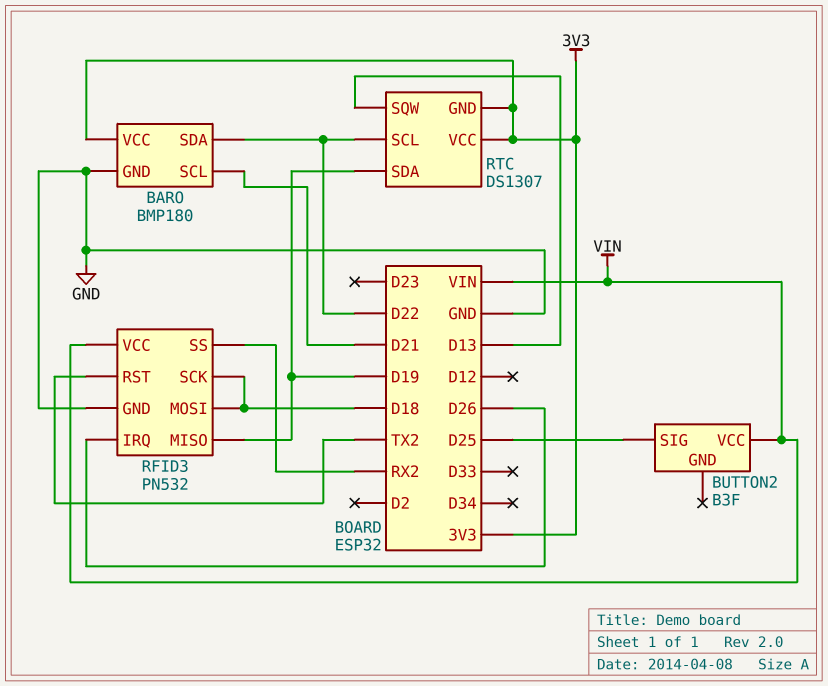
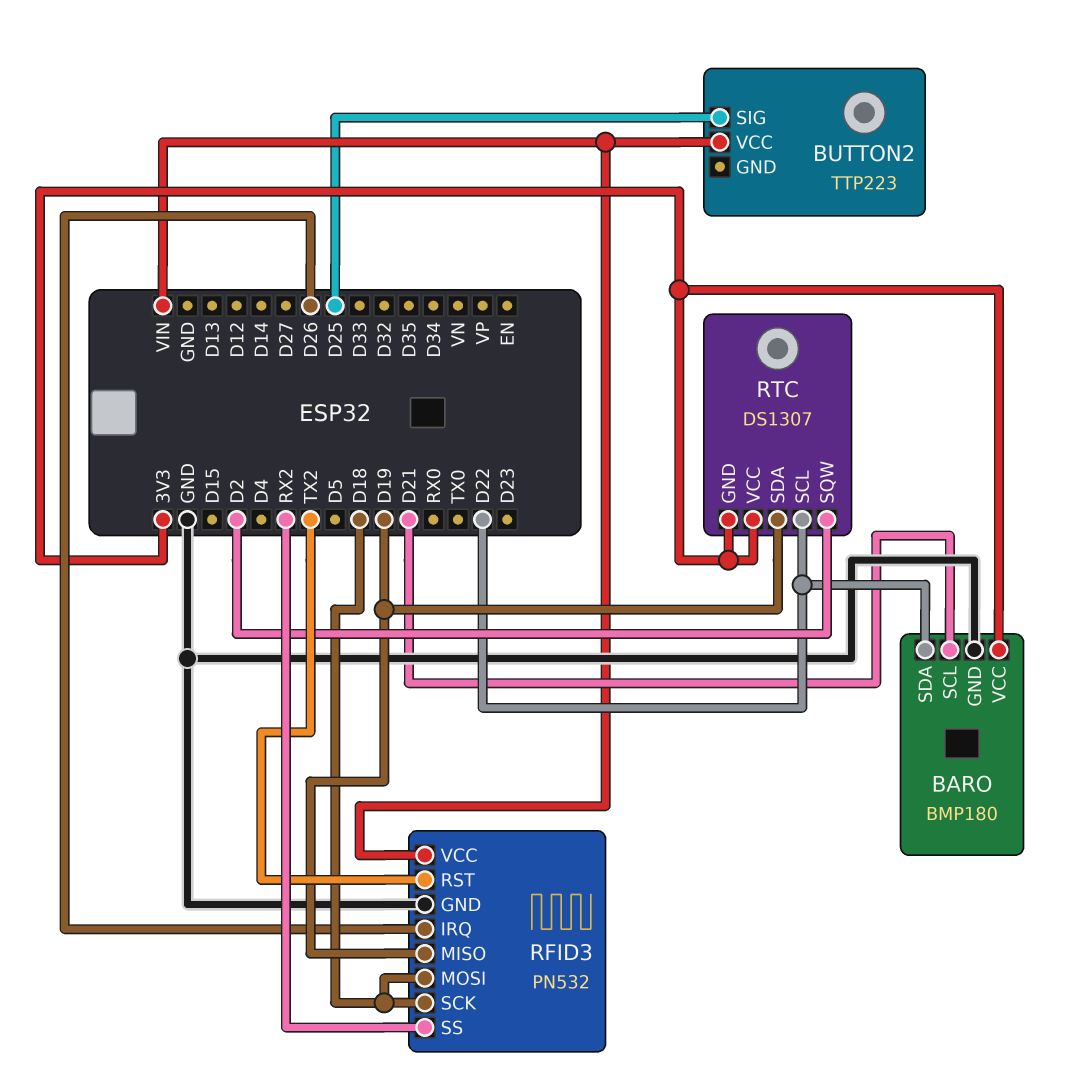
BUTTON2: B3F -> TTP223
RTC pin SQW: D13 -> D2

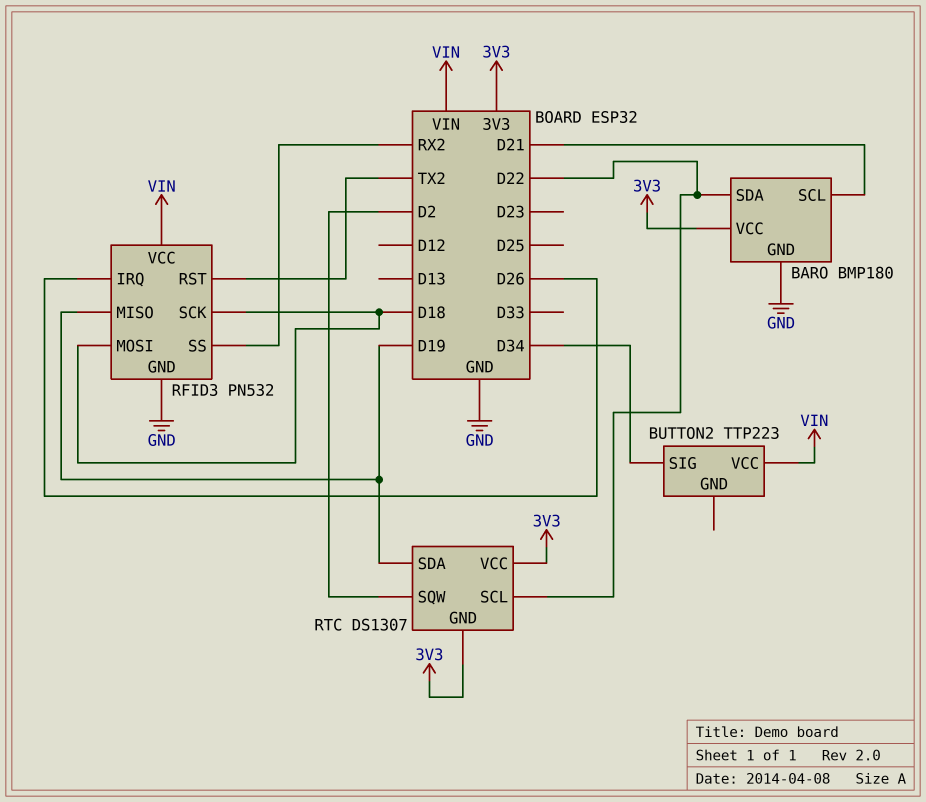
BUTTON2 pin SIG: D25 -> D34

